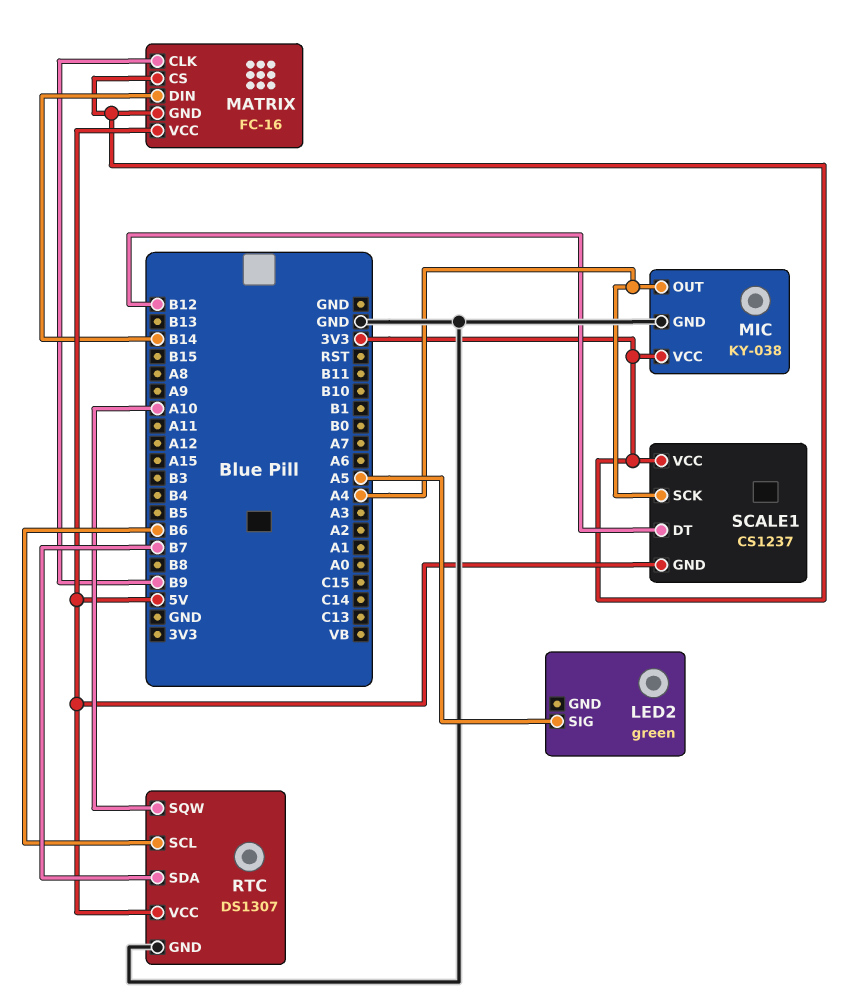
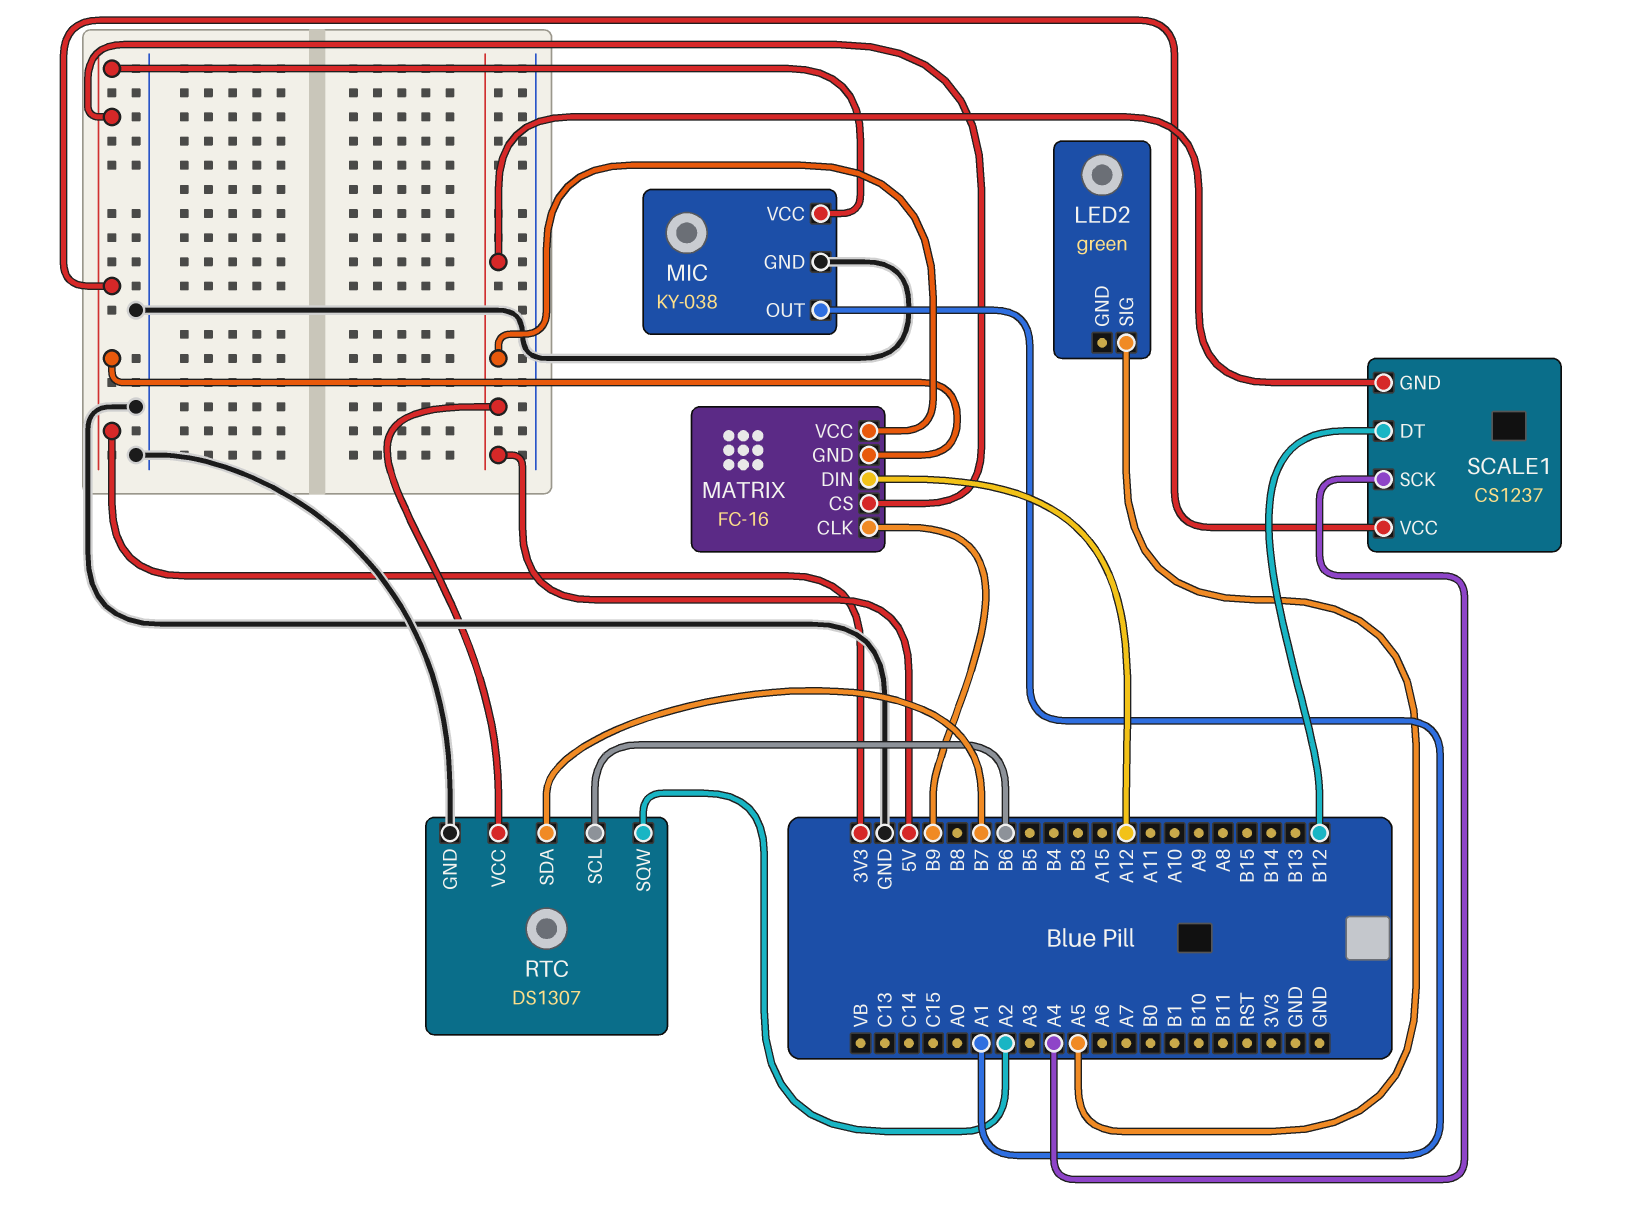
MATRIX pin DIN: B14 -> A12
MIC pin OUT: A4 -> A1
RTC pin SQW: A10 -> A2

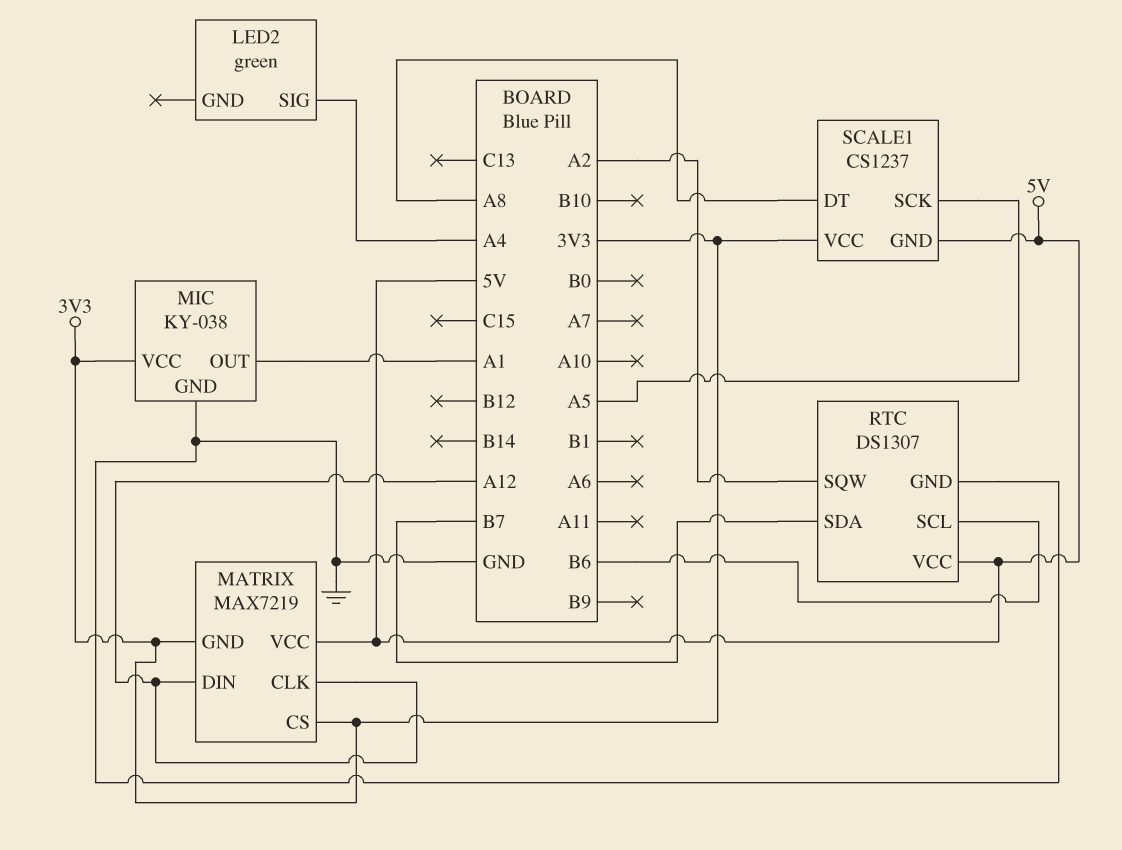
LED2 pin SIG: A5 -> A4
MATRIX: FC-16 -> MAX7219
MATRIX pin CLK: B9 -> A12
SCALE1 pin DT: B12 -> A8
SCALE1 pin SCK: A4 -> A5

